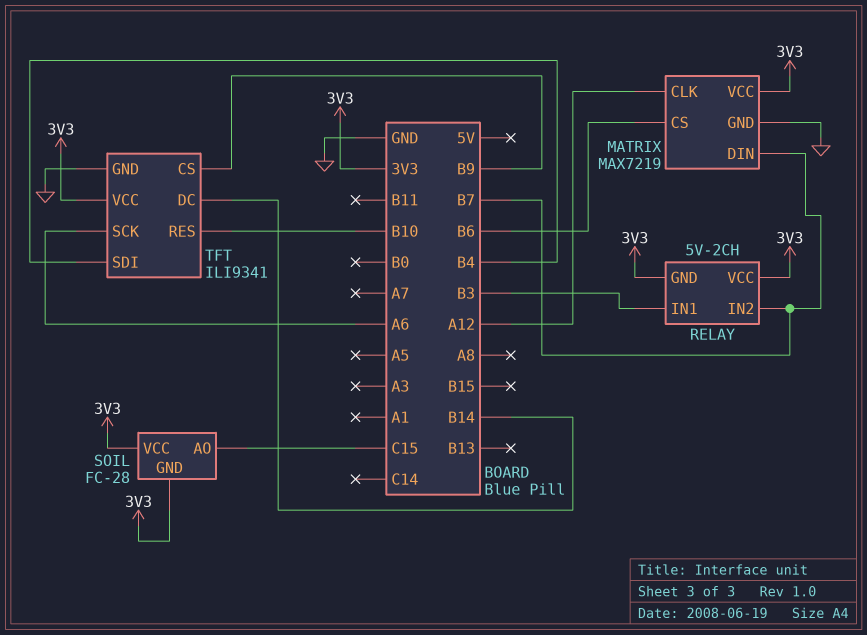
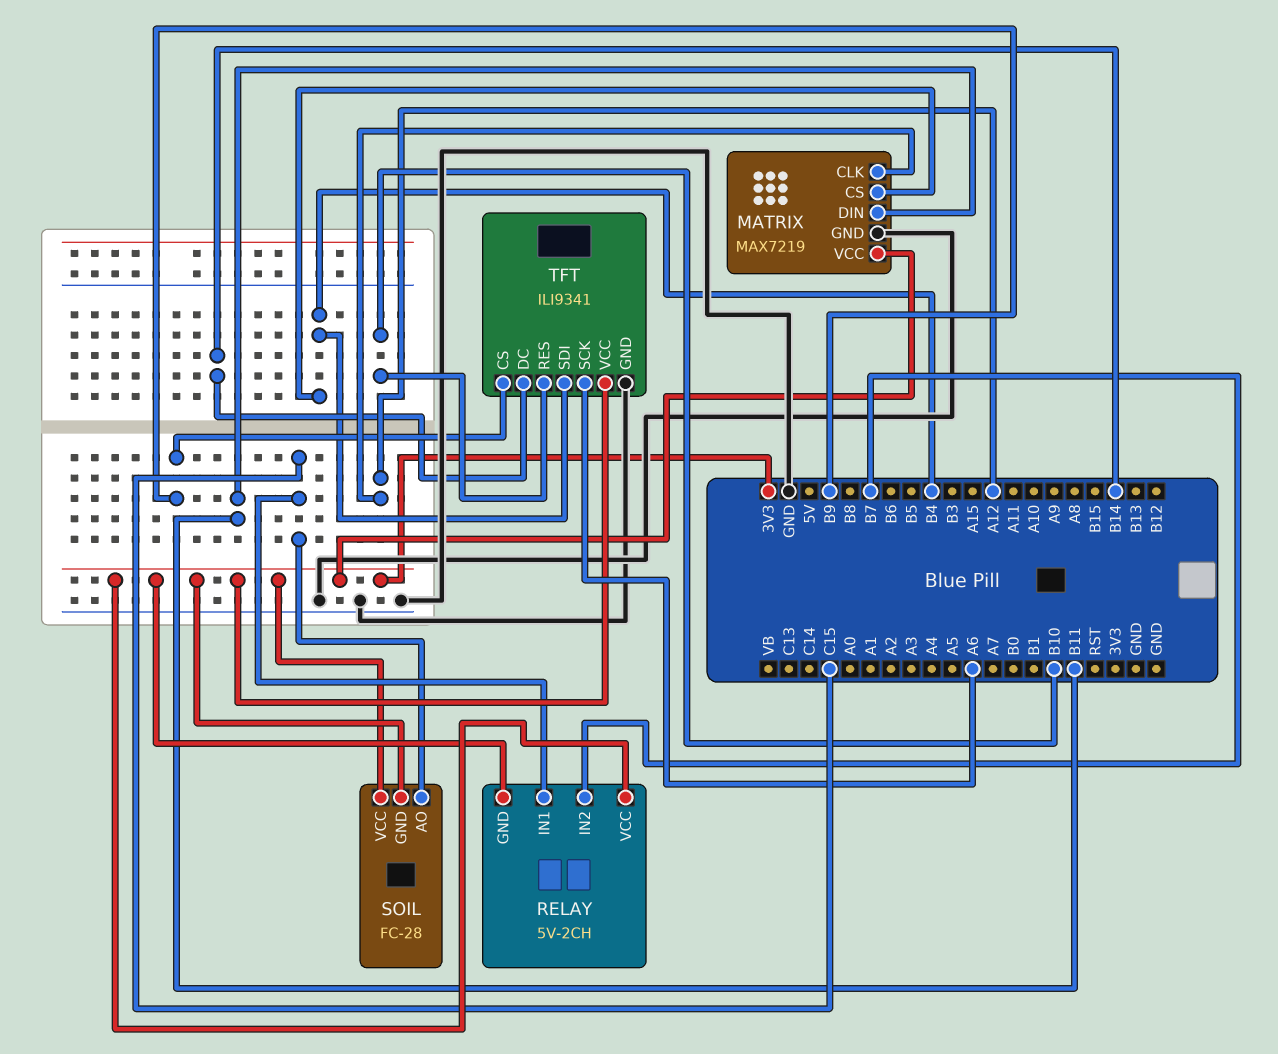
MATRIX pin CS: B6 -> B4
MATRIX pin DIN: B7 -> B11
RELAY pin IN1: B3 -> C15

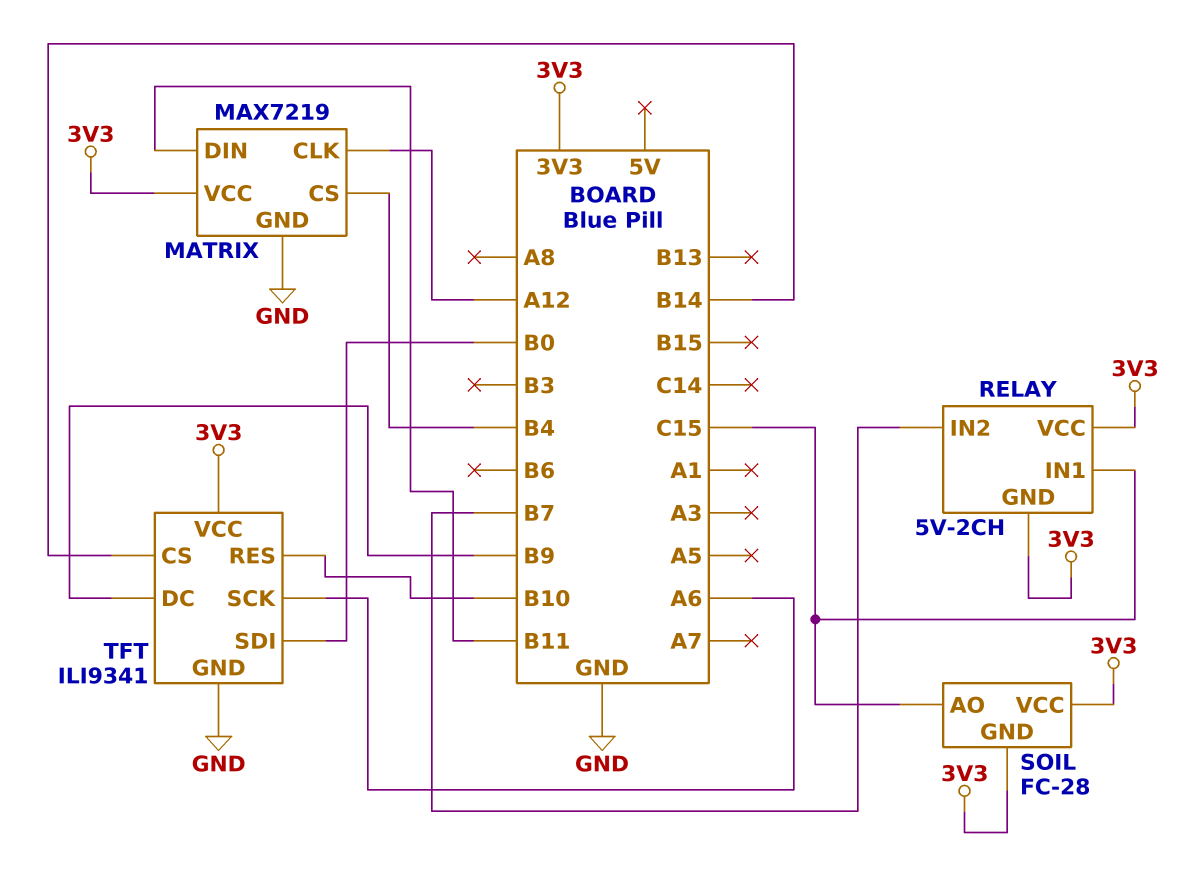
TFT pin CS: B9 -> B14
TFT pin DC: B14 -> B9
TFT pin SDI: B4 -> B0

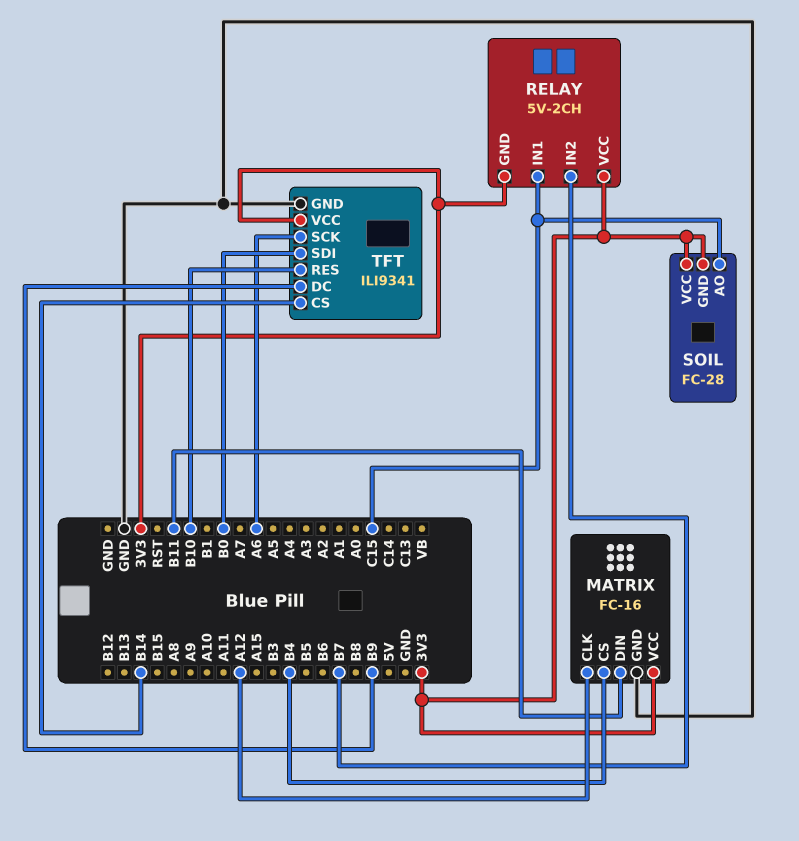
MATRIX: MAX7219 -> FC-16

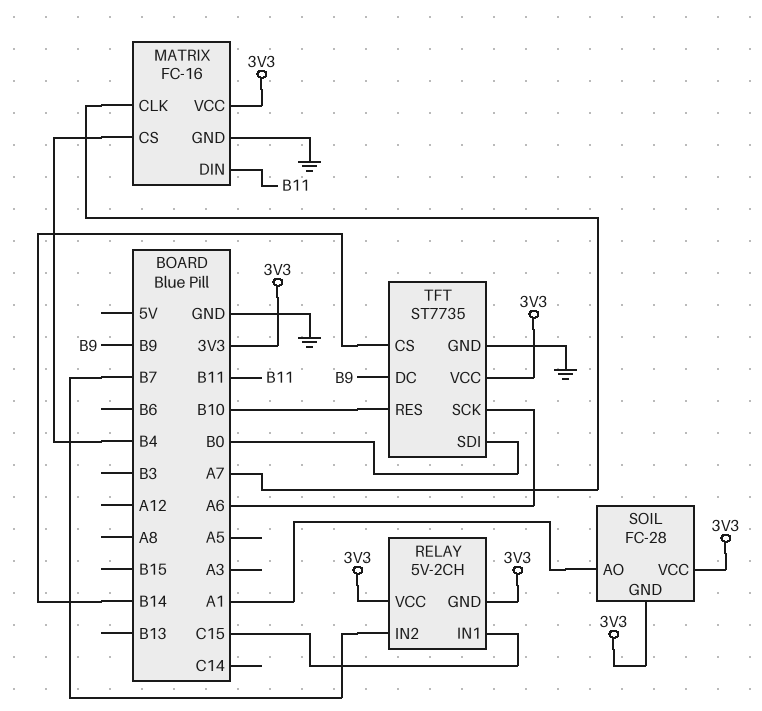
MATRIX pin CLK: A12 -> A7
SOIL pin AO: C15 -> A1
TFT: ILI9341 -> ST7735

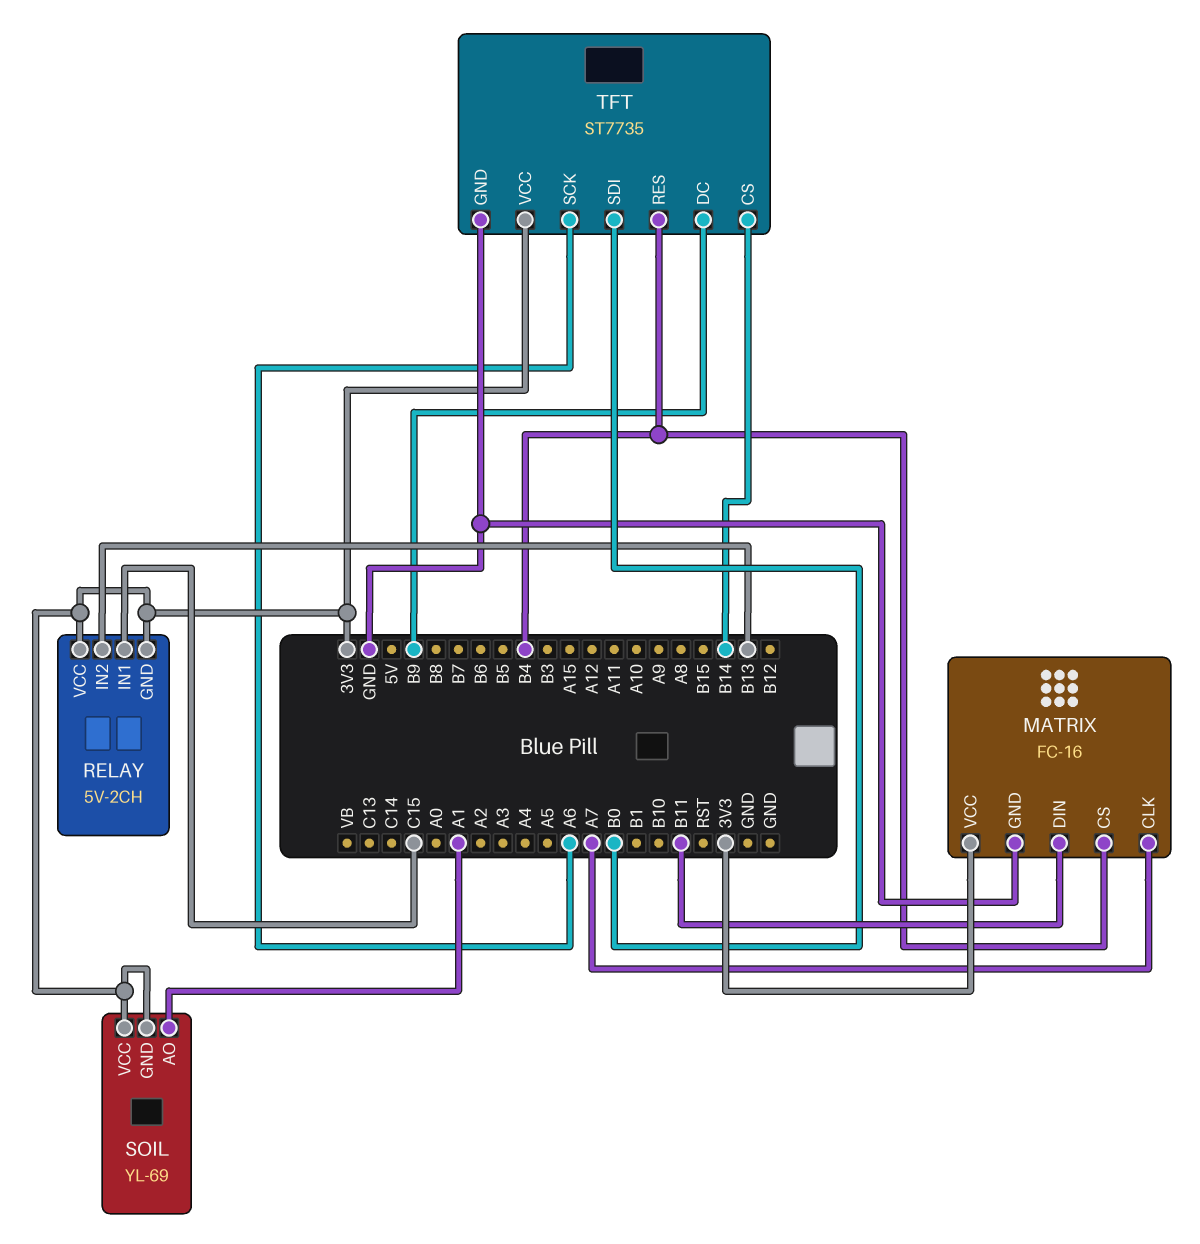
RELAY pin IN2: B7 -> B13
SOIL: FC-28 -> YL-69
TFT pin RES: B10 -> B4

